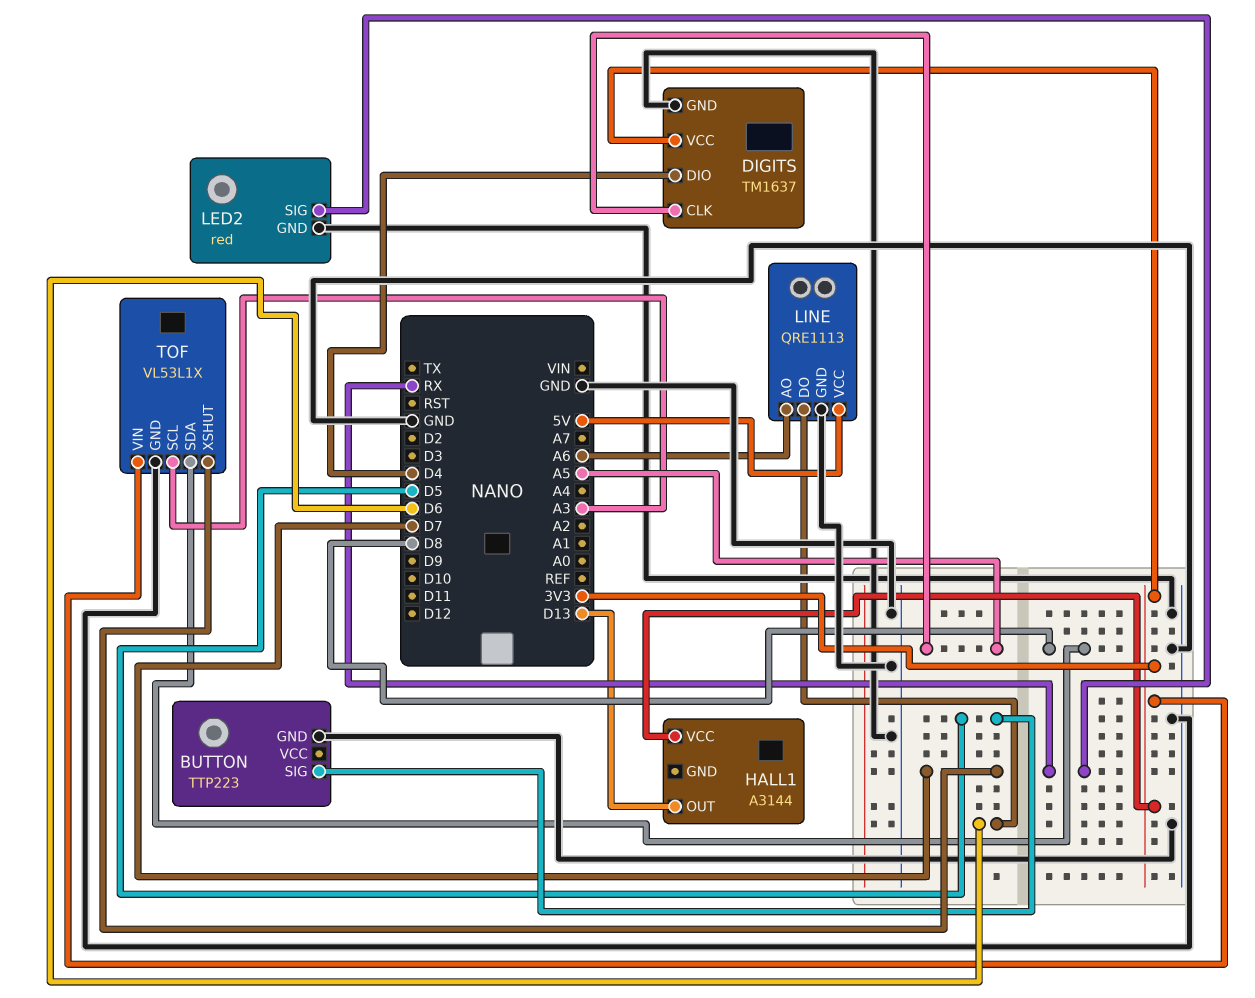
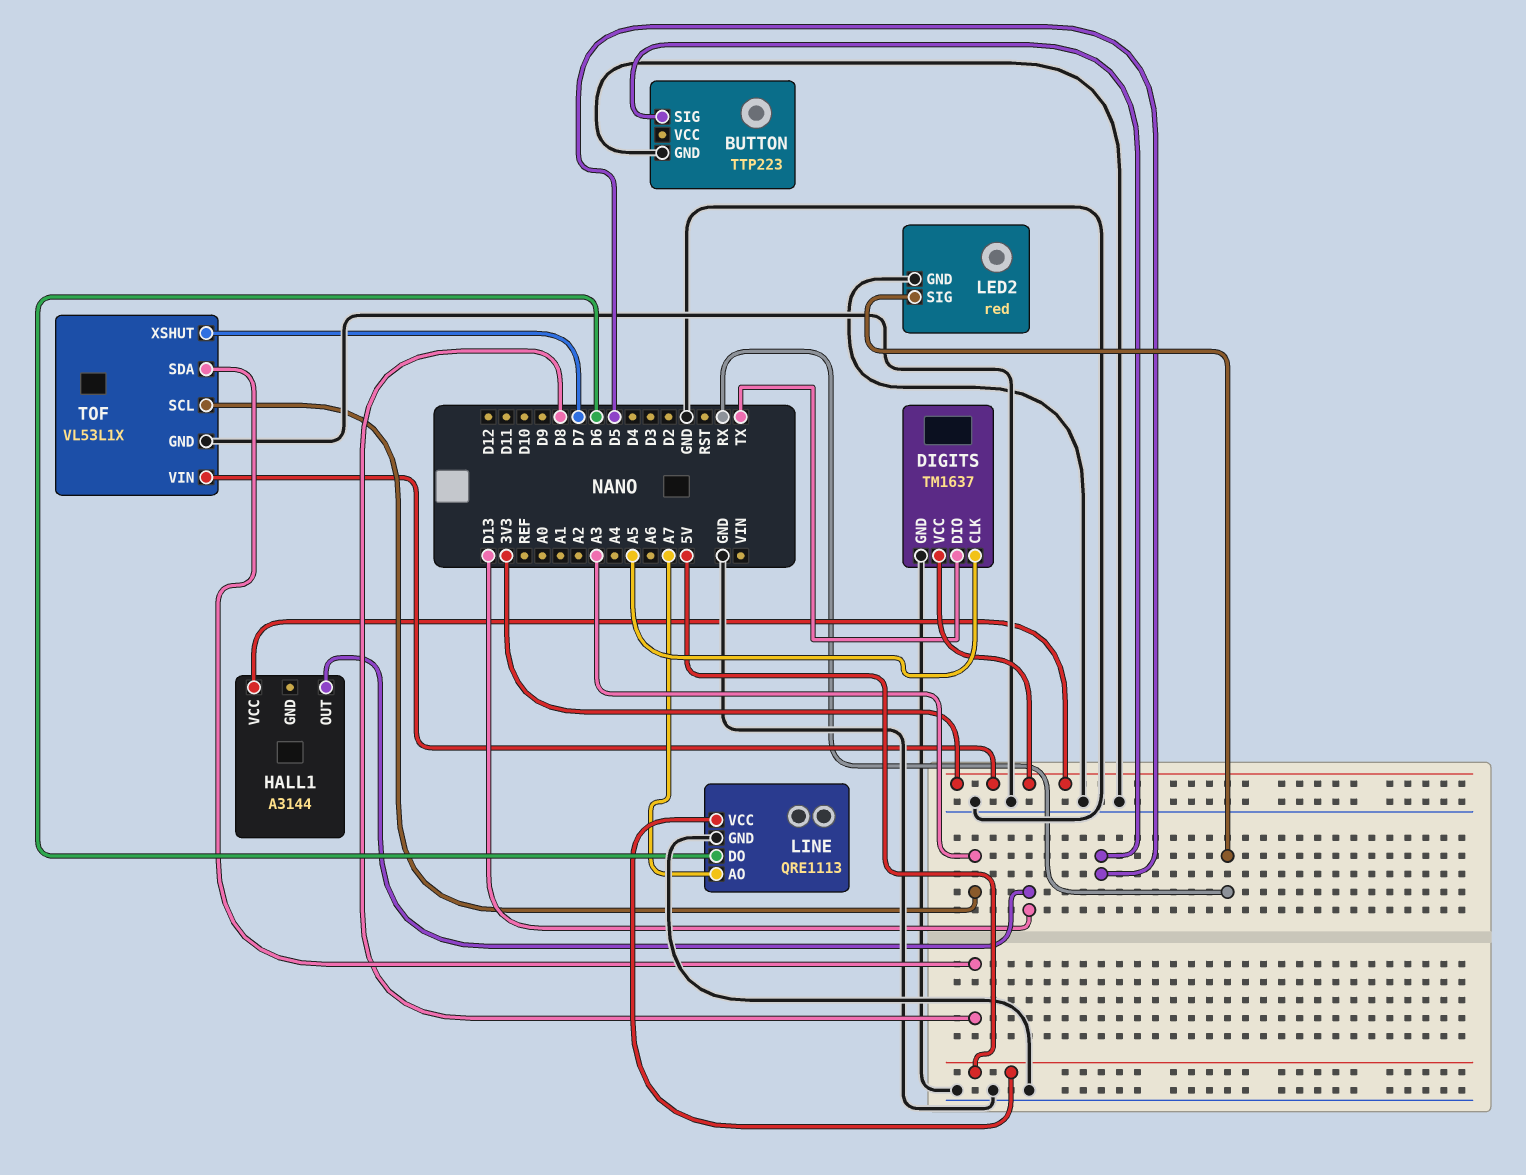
DIGITS pin DIO: D4 -> TX
LINE pin AO: A6 -> A7

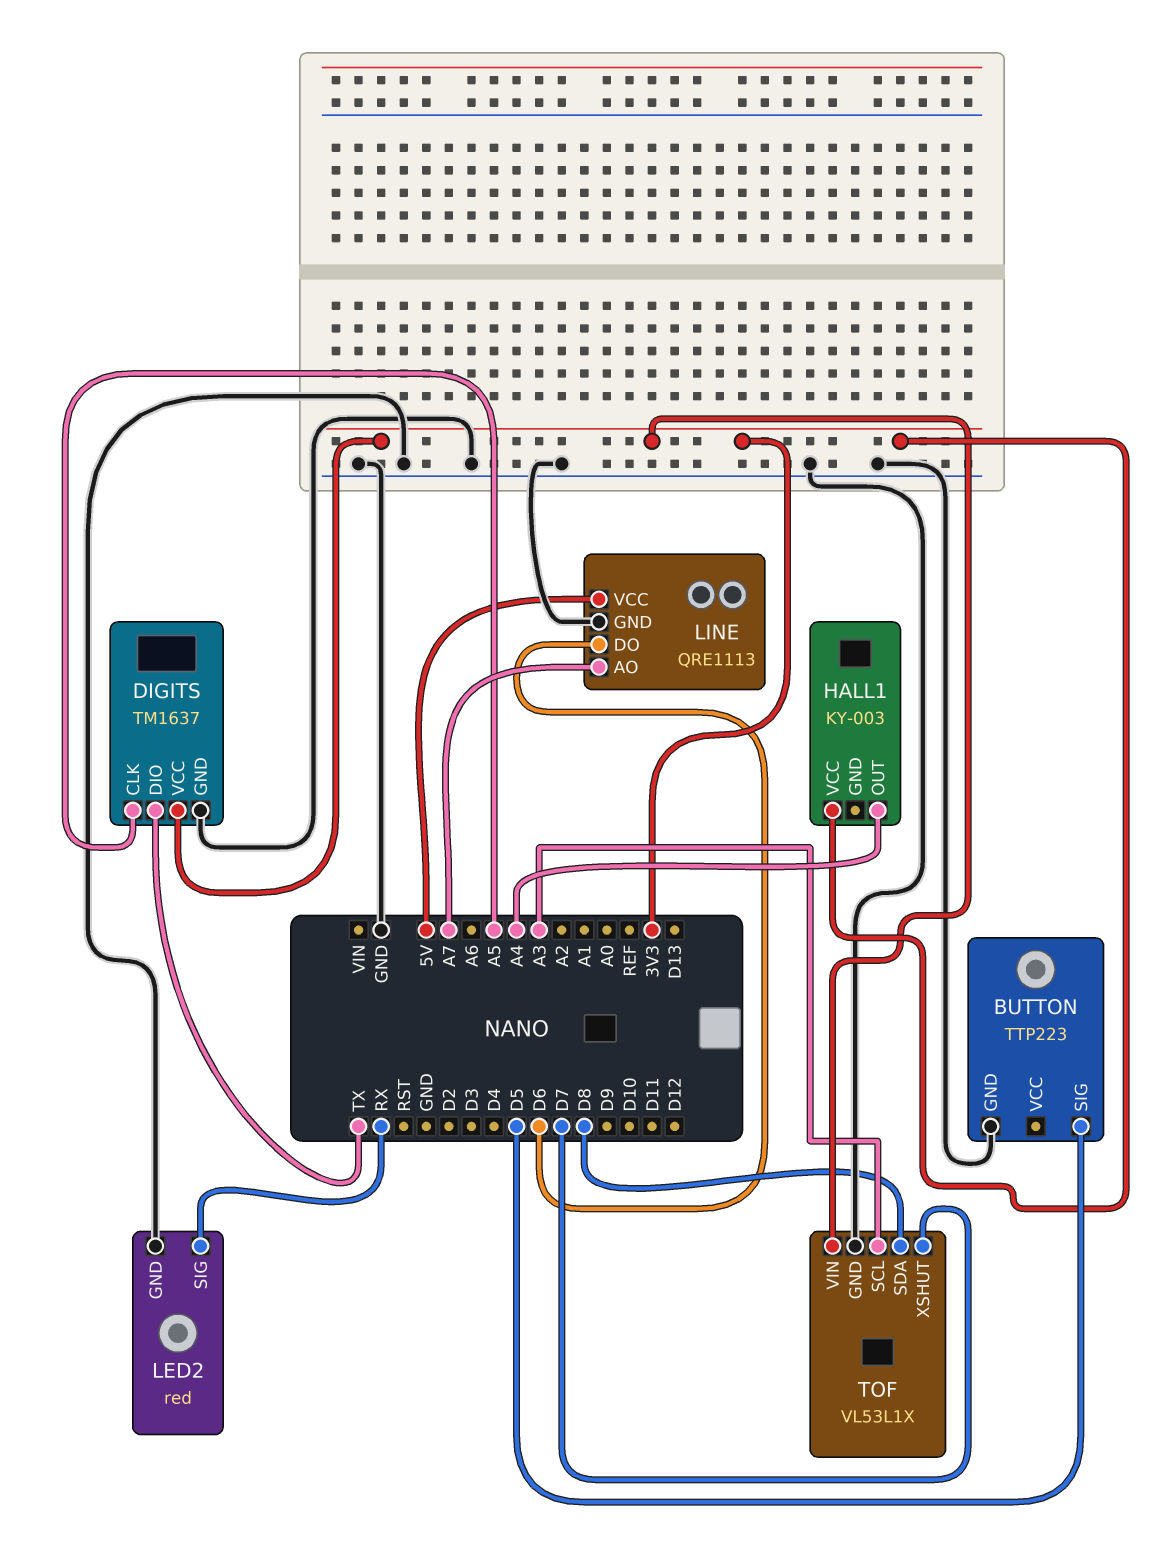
HALL1: A3144 -> KY-003
HALL1 pin OUT: D13 -> A4

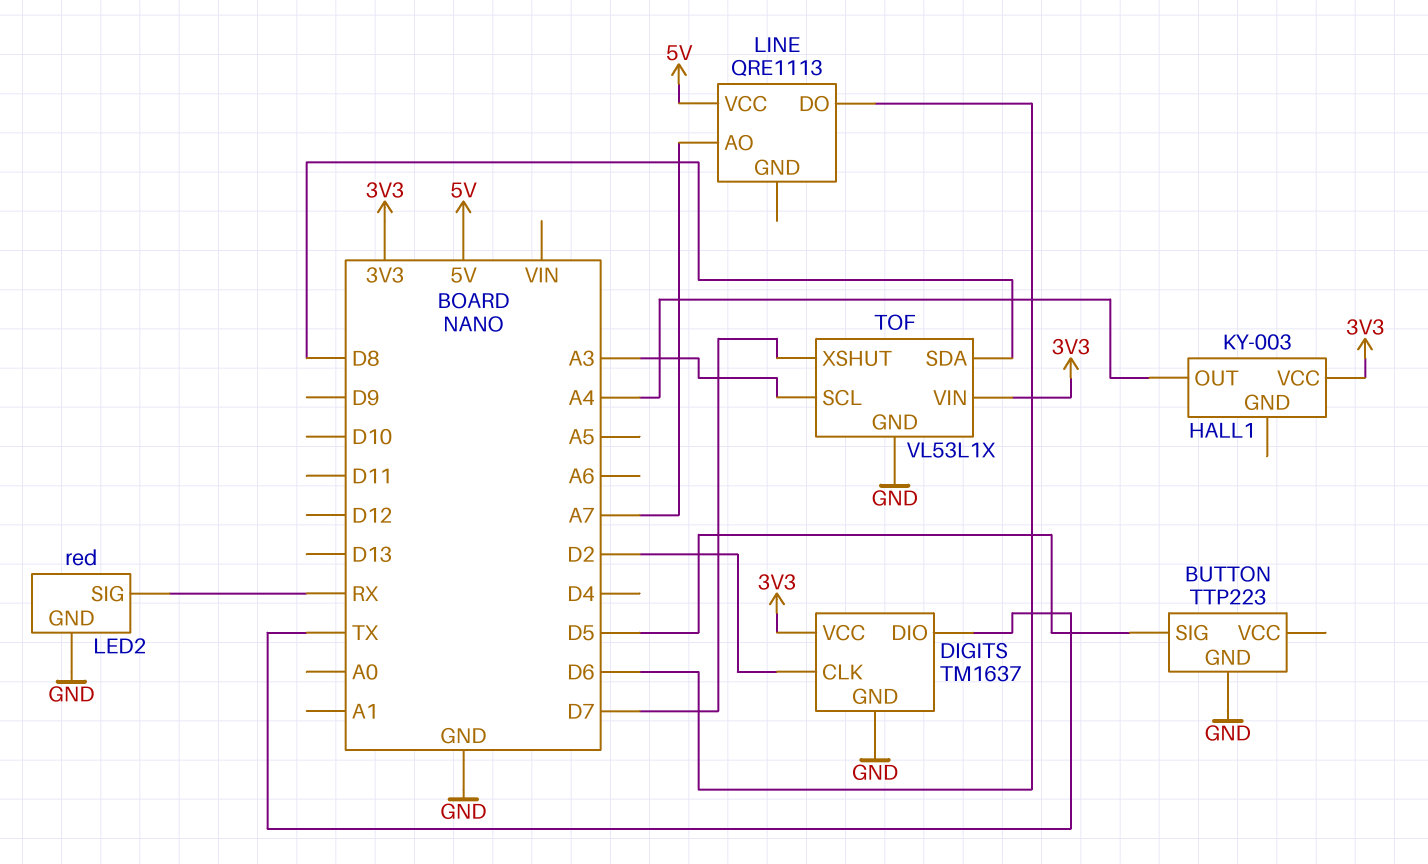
DIGITS pin CLK: A5 -> D2
LINE pin GND: GND -> none

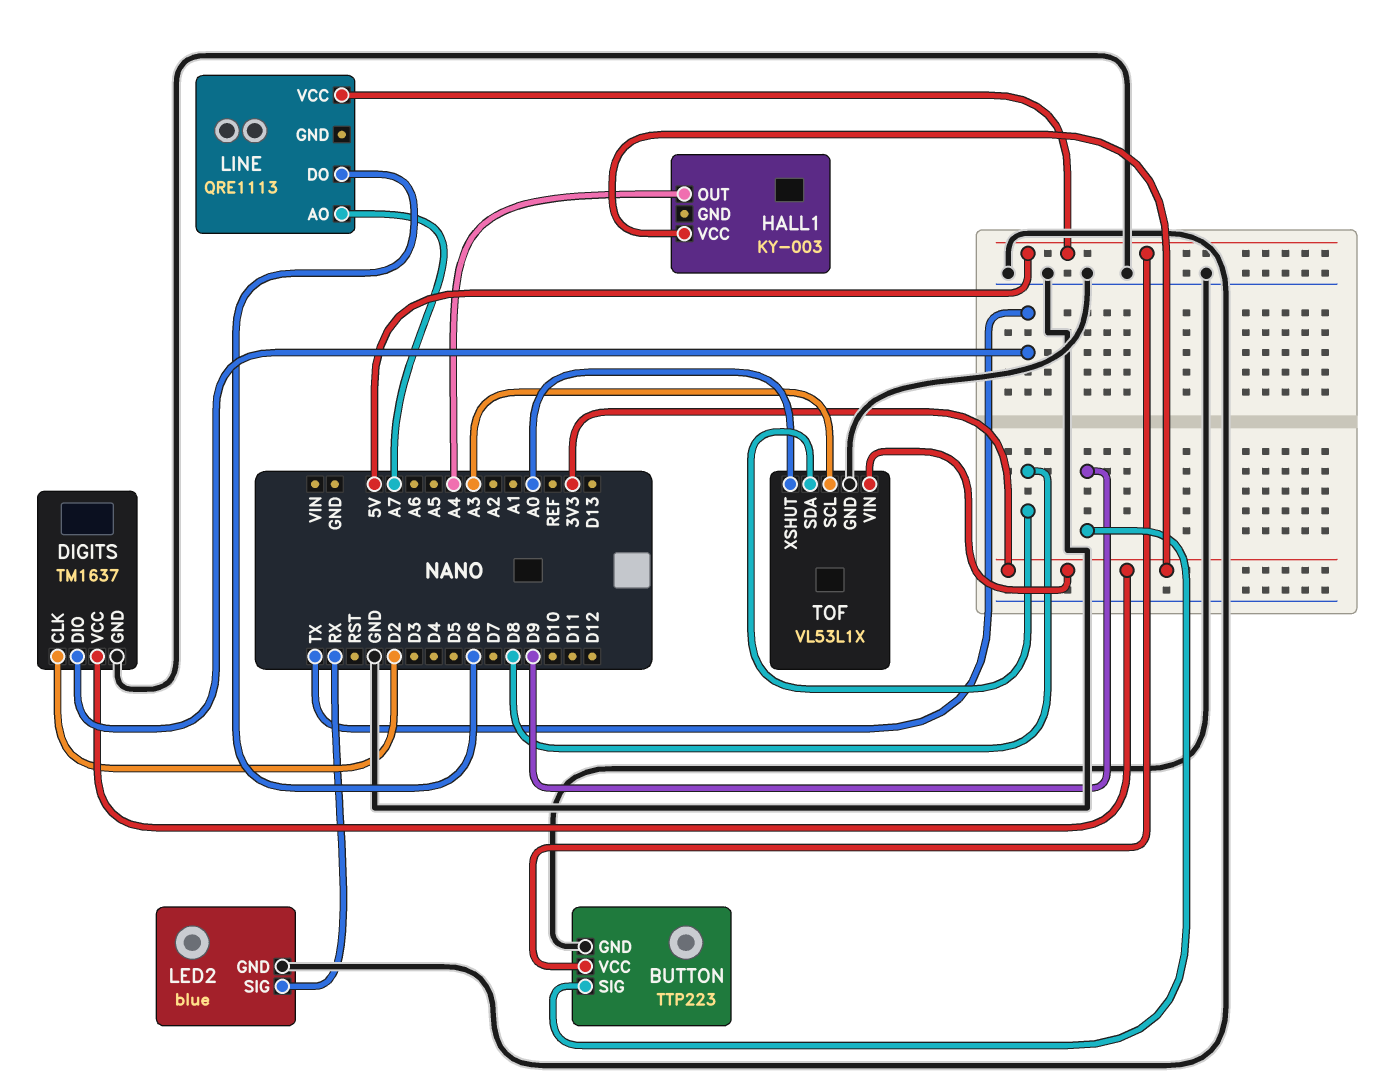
BUTTON pin SIG: D5 -> D9
BUTTON pin VCC: none -> 5V
LED2: red -> blue
TOF pin XSHUT: D7 -> A0

